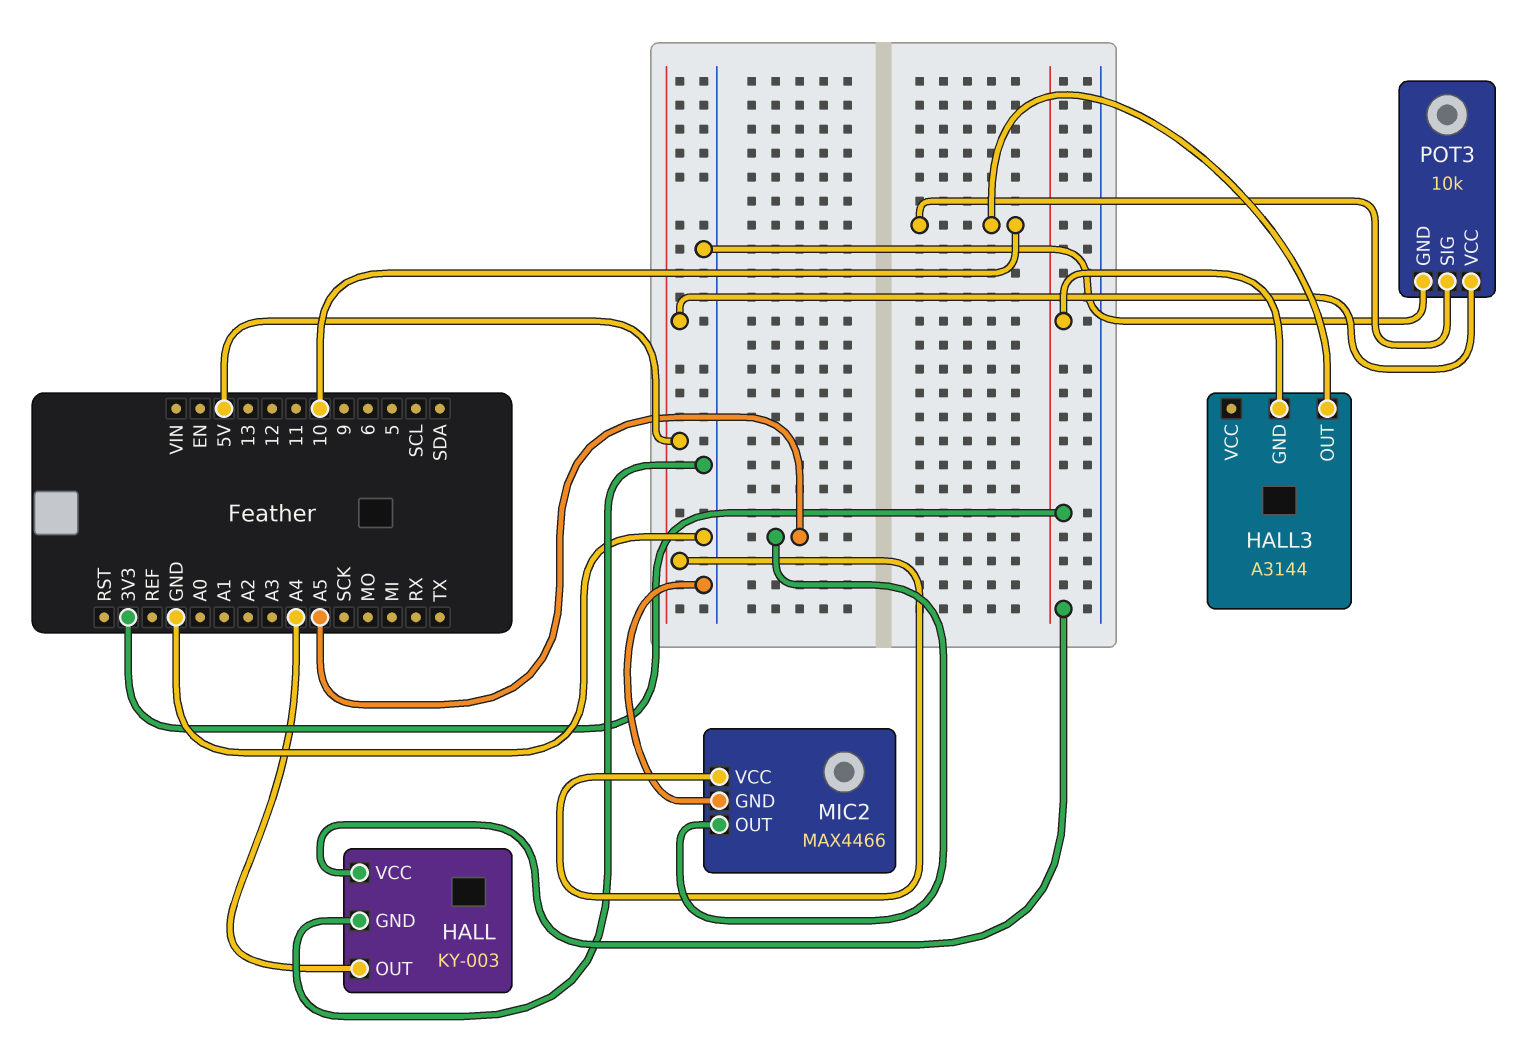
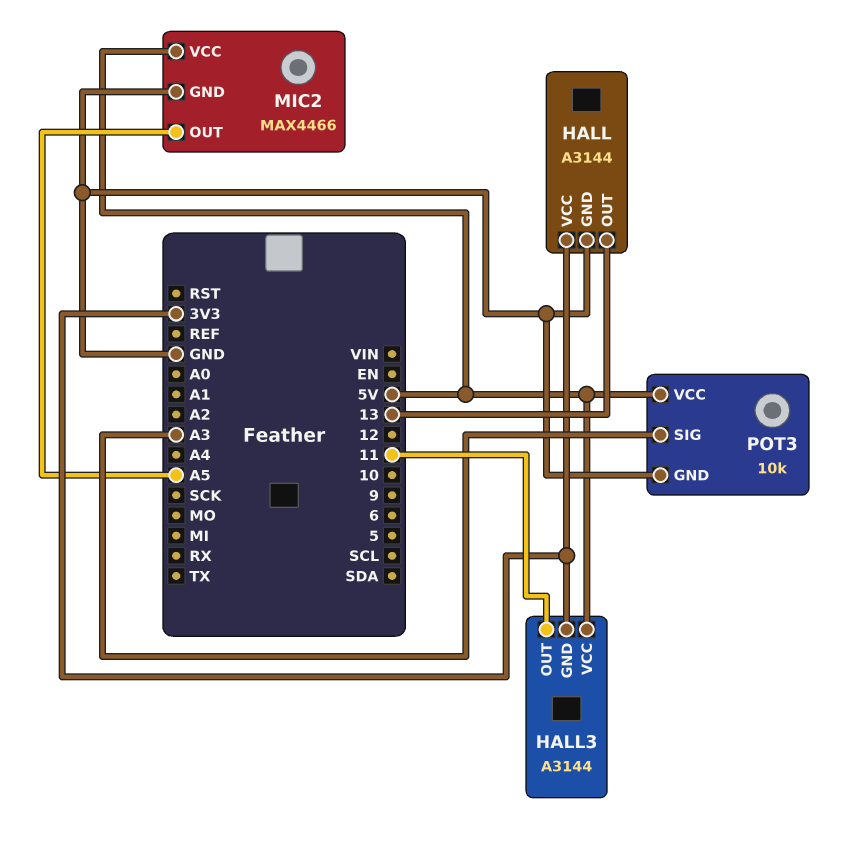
HALL: KY-003 -> A3144
HALL pin OUT: A4 -> 13
HALL3 pin OUT: 10 -> 11
HALL3 pin VCC: none -> 5V
POT3 pin SIG: 10 -> A3

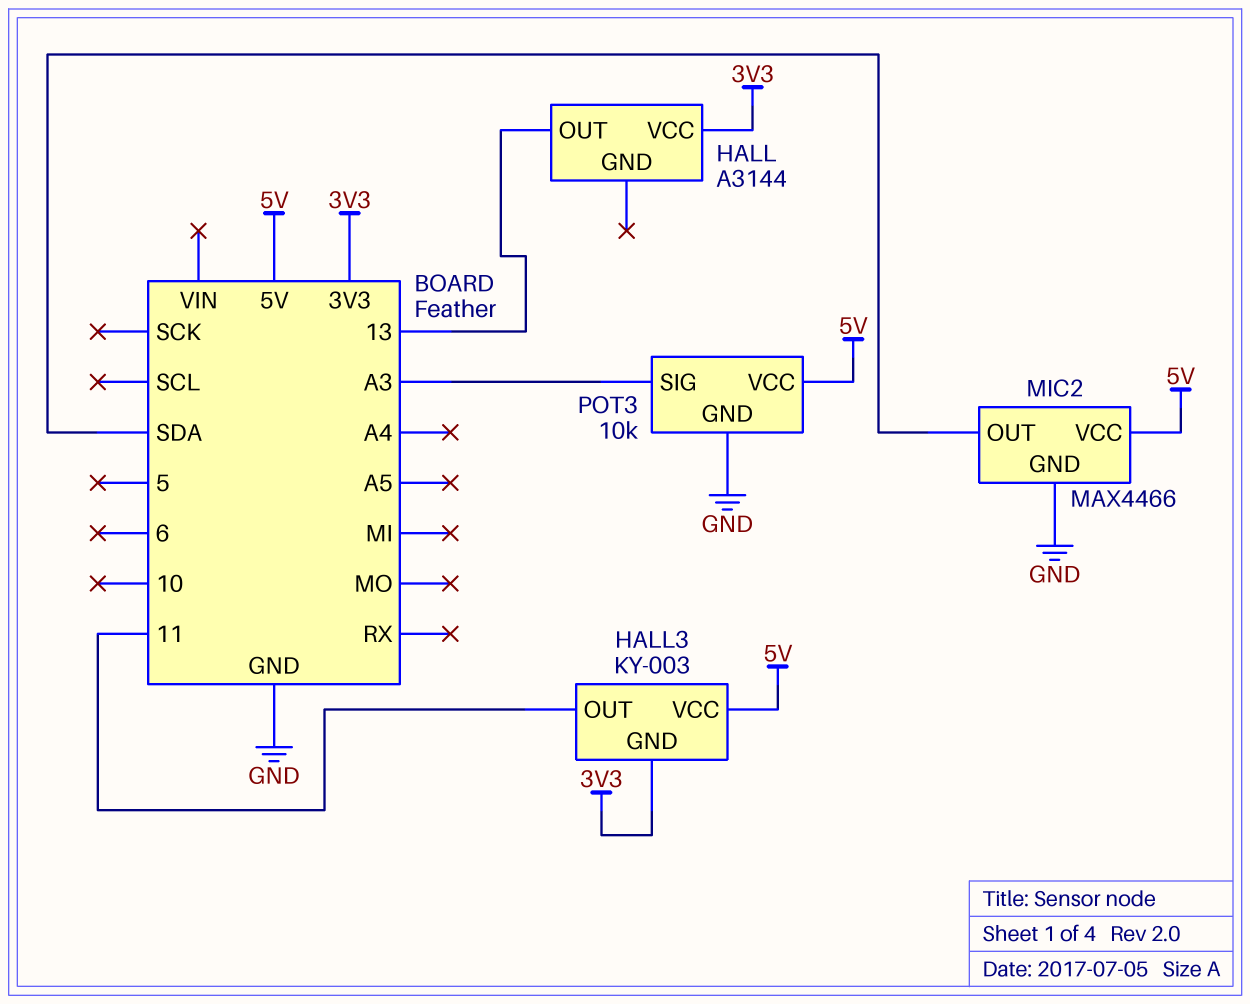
HALL pin GND: GND -> none
HALL3: A3144 -> KY-003
MIC2 pin OUT: A5 -> SDA

